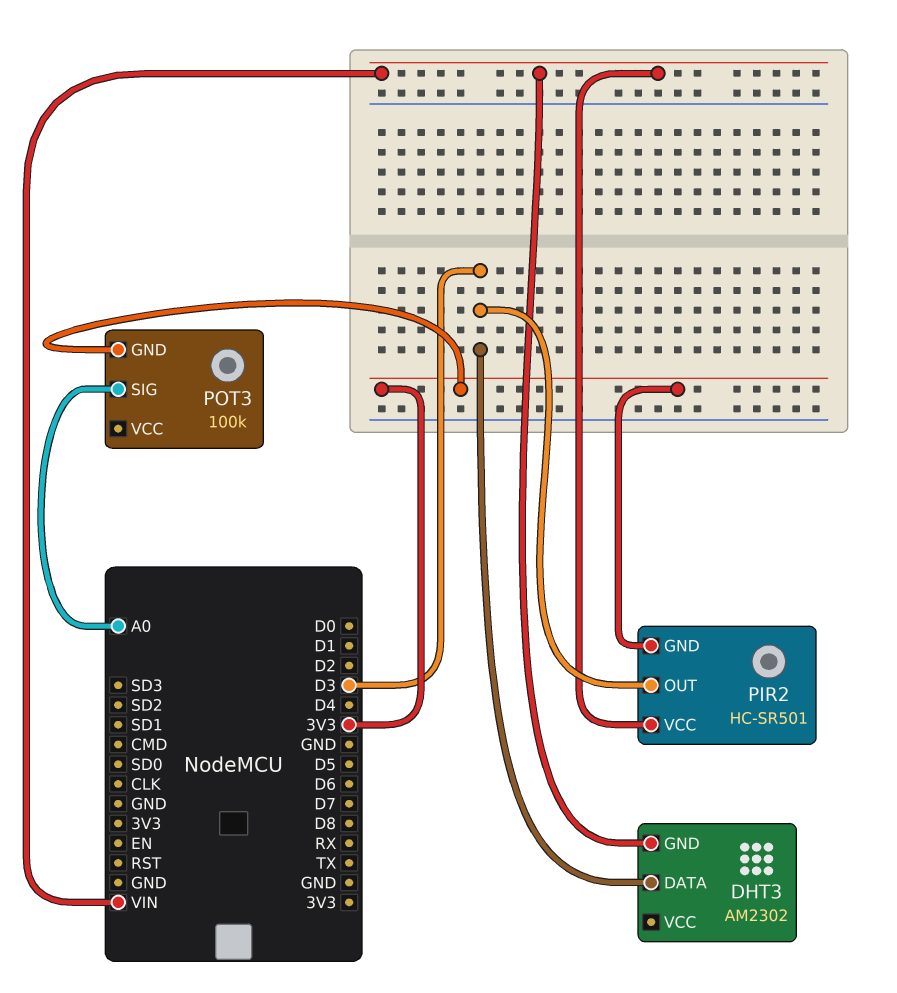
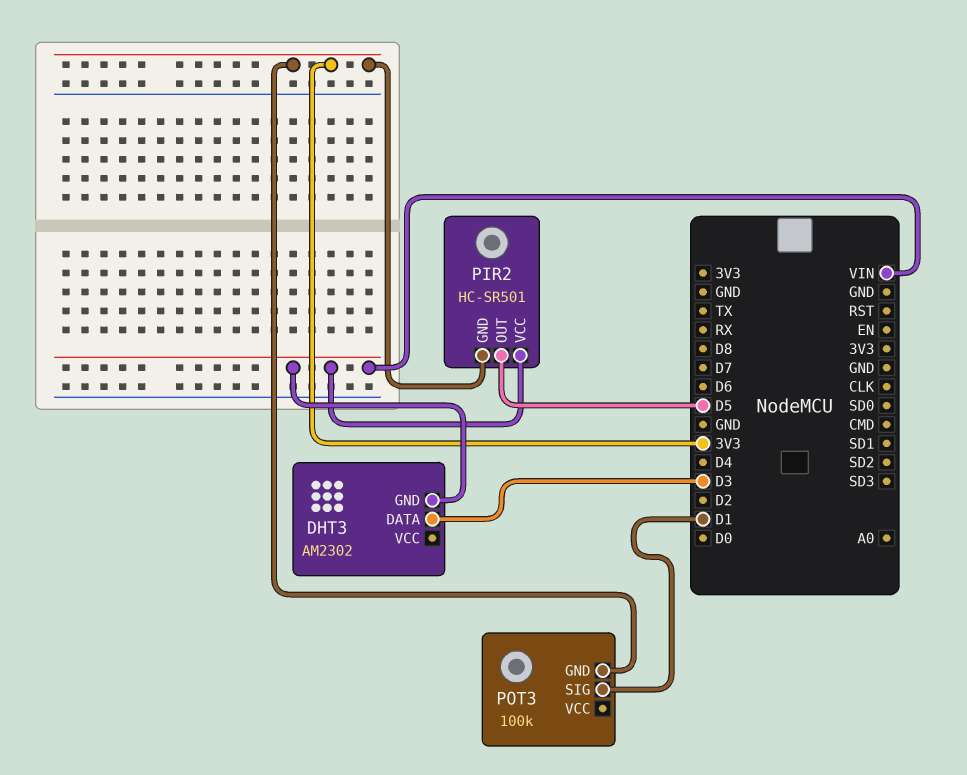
PIR2 pin OUT: D3 -> D5
POT3 pin SIG: A0 -> D1

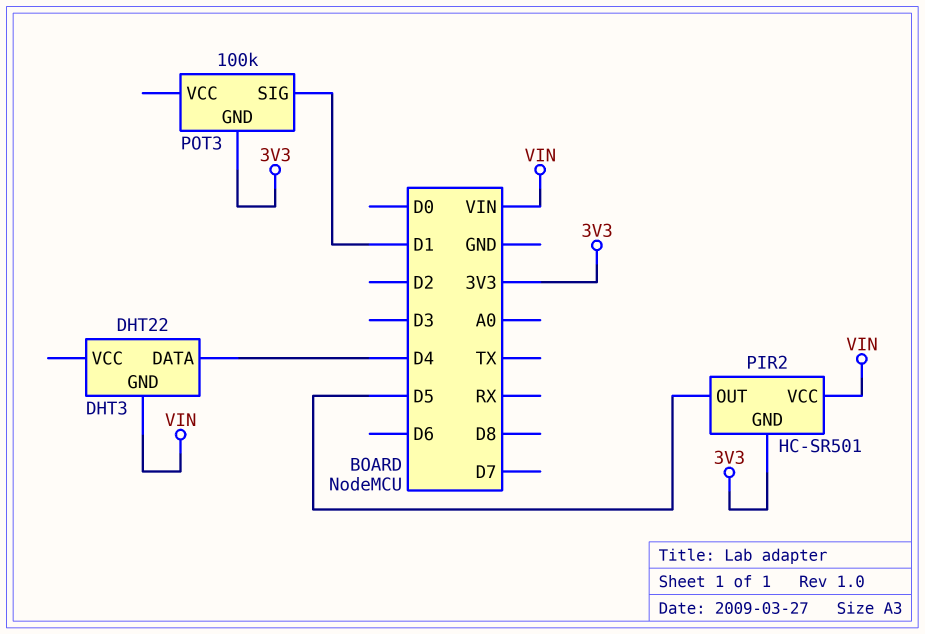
DHT3: AM2302 -> DHT22
DHT3 pin DATA: D3 -> D4

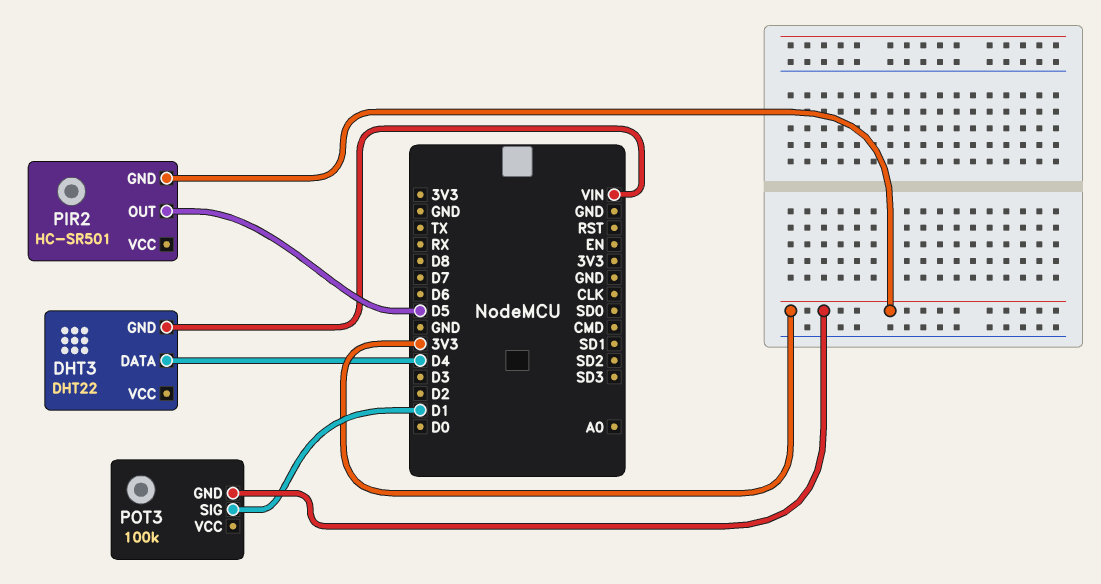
PIR2 pin VCC: VIN -> none

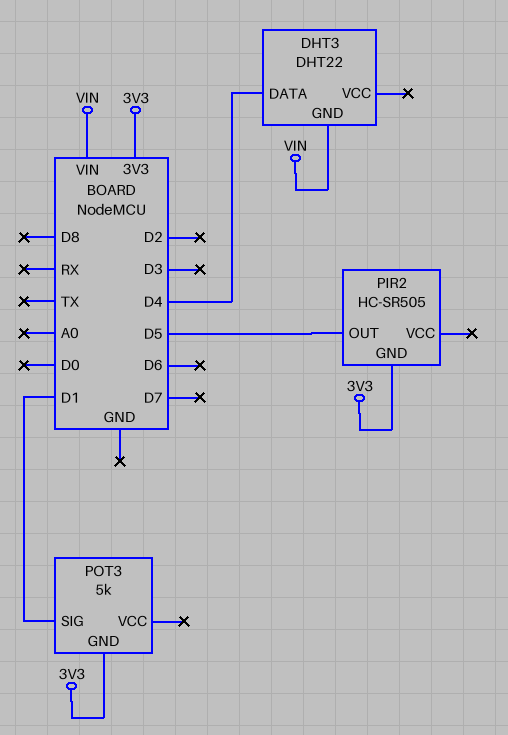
PIR2: HC-SR501 -> HC-SR505
POT3: 100k -> 5k

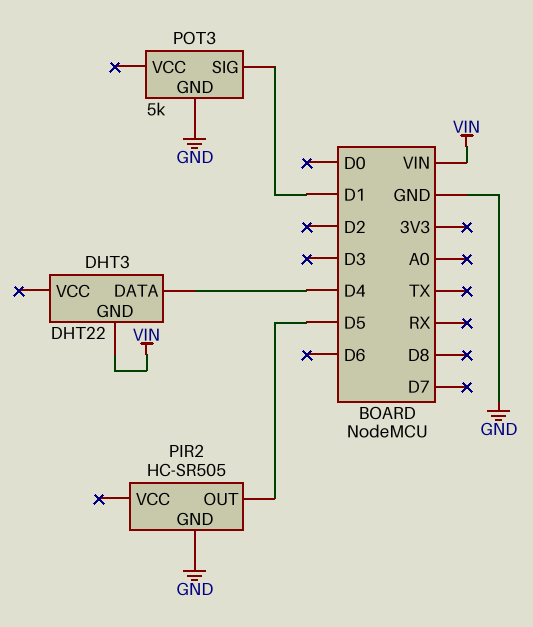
PIR2 pin GND: 3V3 -> GND
POT3 pin GND: 3V3 -> GND

